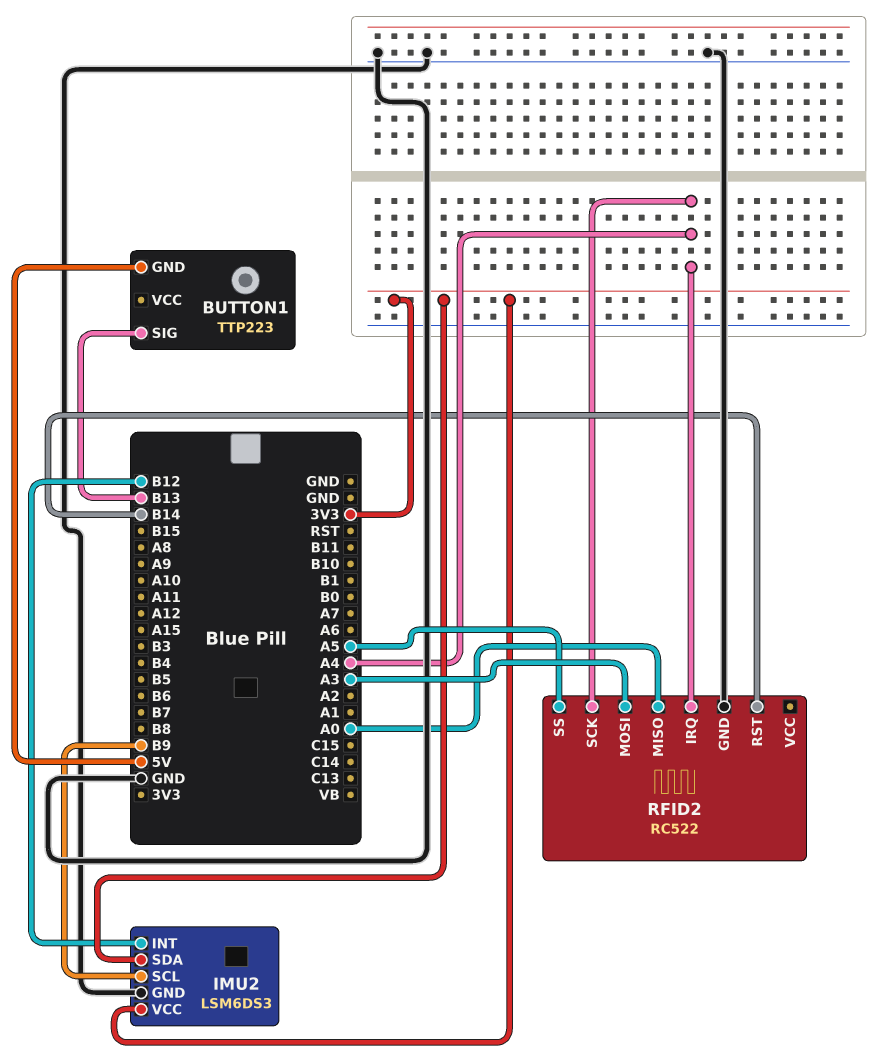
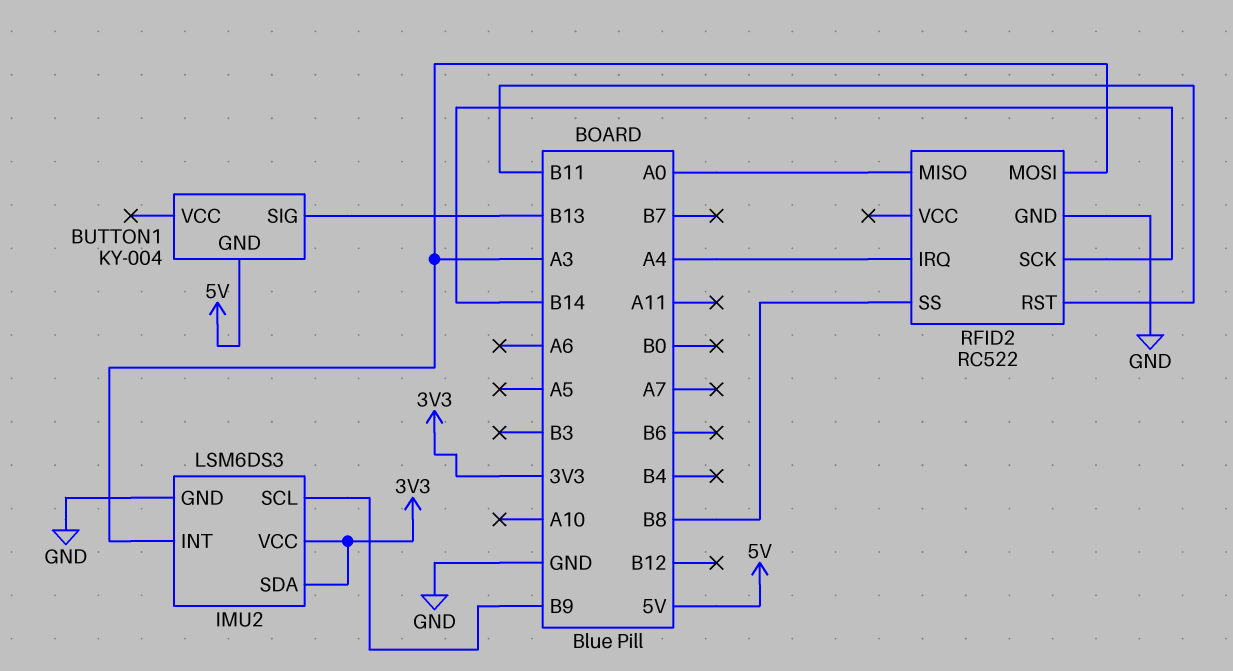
BUTTON1: TTP223 -> KY-004
IMU2 pin INT: B12 -> A3
RFID2 pin RST: B14 -> B11
RFID2 pin SCK: A4 -> B14
RFID2 pin SS: A5 -> B8

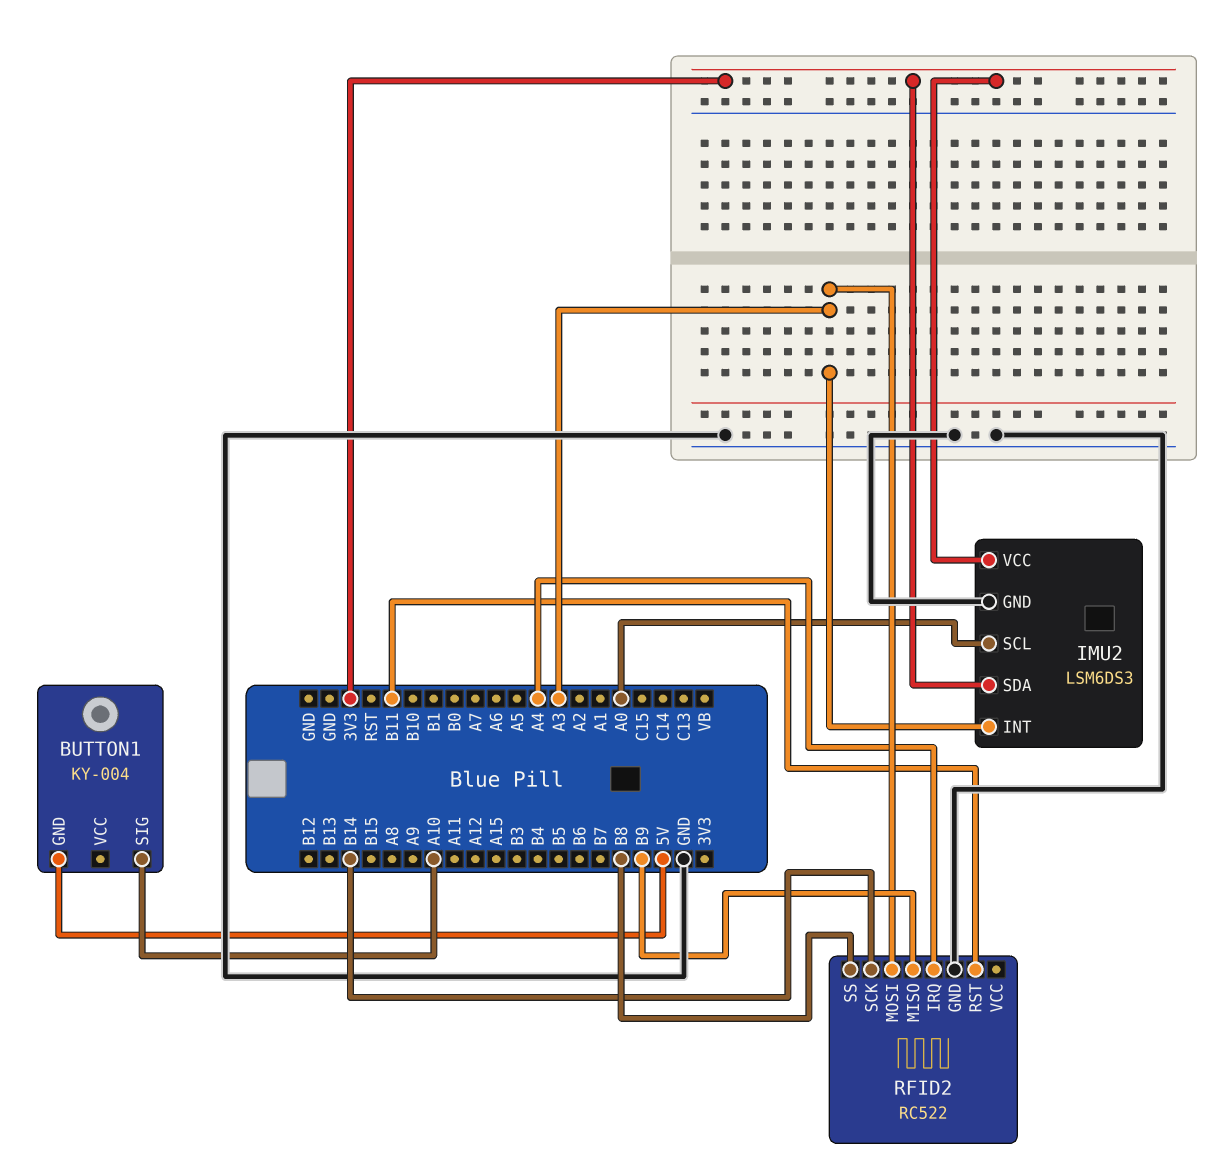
BUTTON1 pin SIG: B13 -> A10
IMU2 pin SCL: B9 -> A0
RFID2 pin MISO: A0 -> B9

